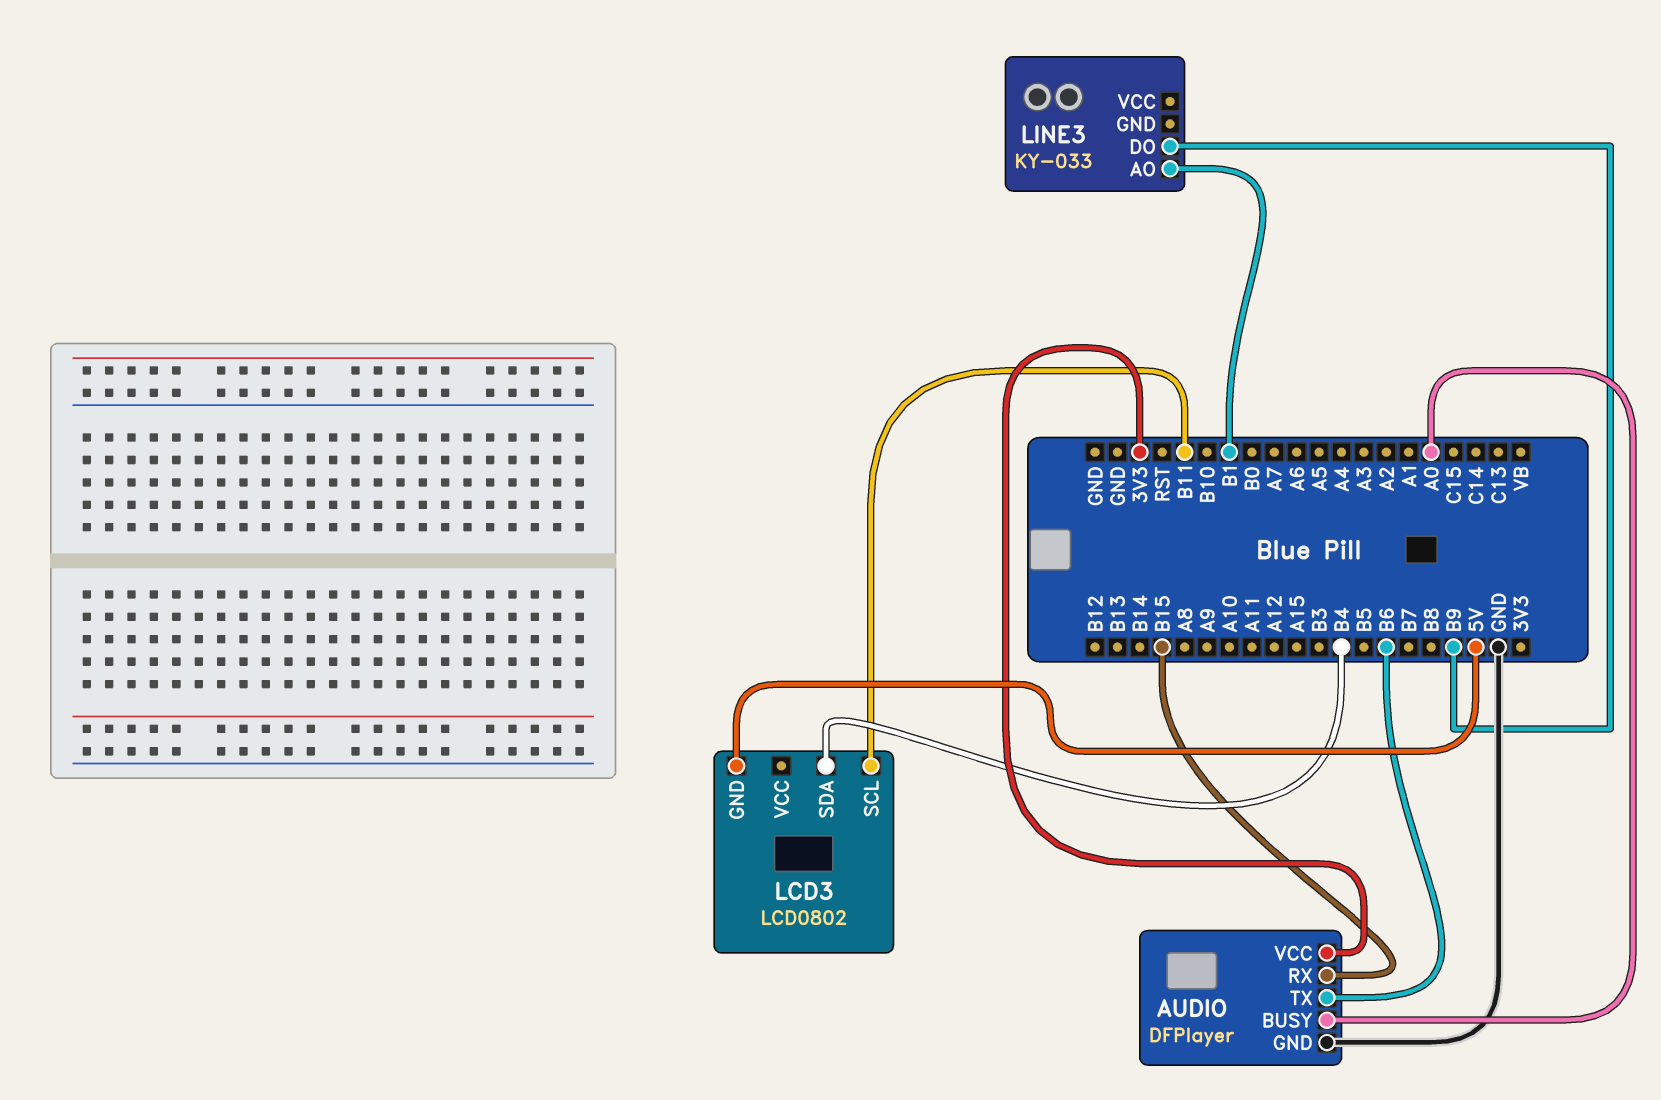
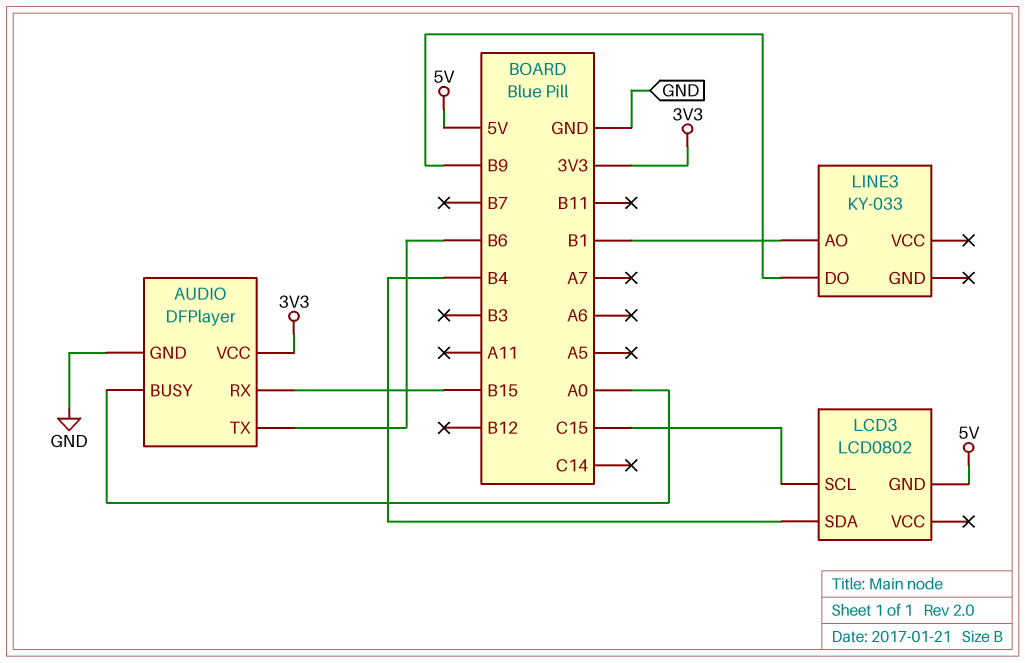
LCD3 pin SCL: B11 -> C15

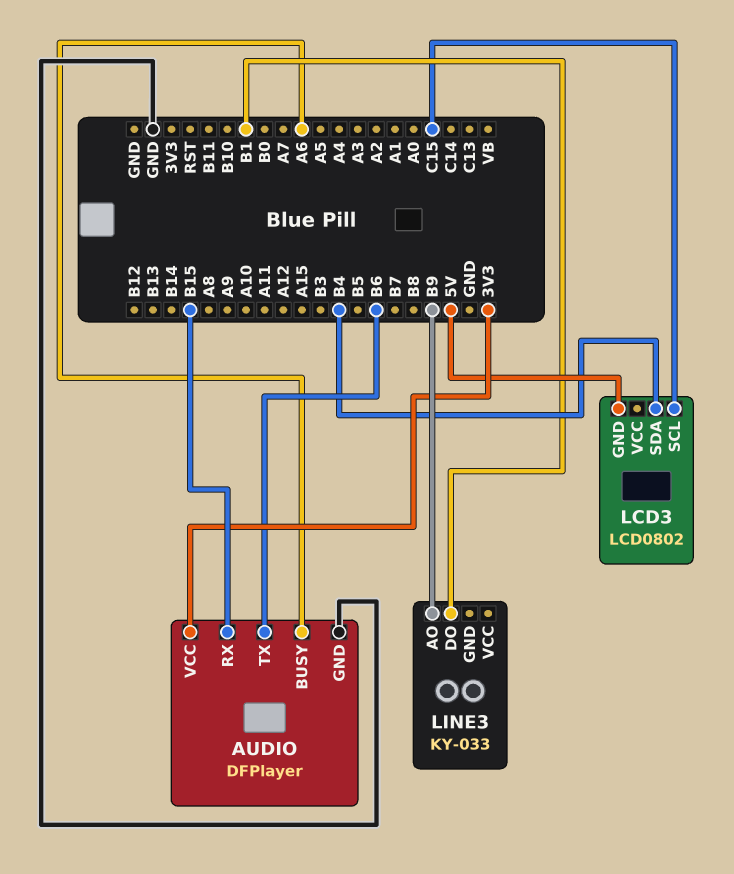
AUDIO pin BUSY: A0 -> A6
LINE3 pin AO: B1 -> B9
LINE3 pin DO: B9 -> B1

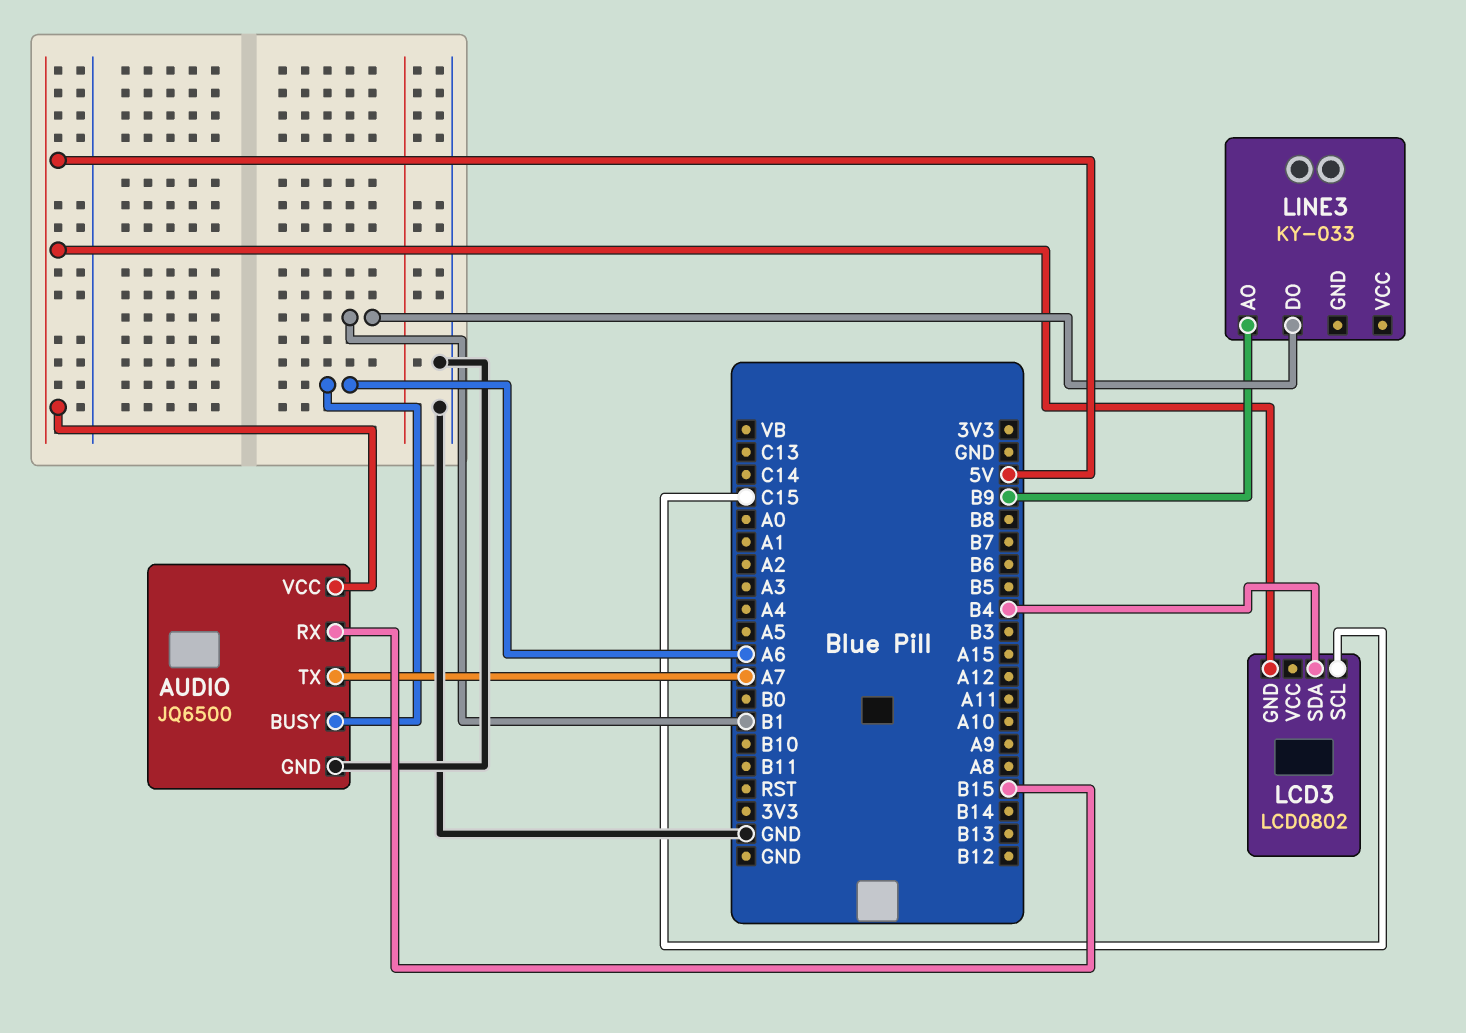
AUDIO: DFPlayer -> JQ6500
AUDIO pin TX: B6 -> A7
AUDIO pin VCC: 3V3 -> 5V

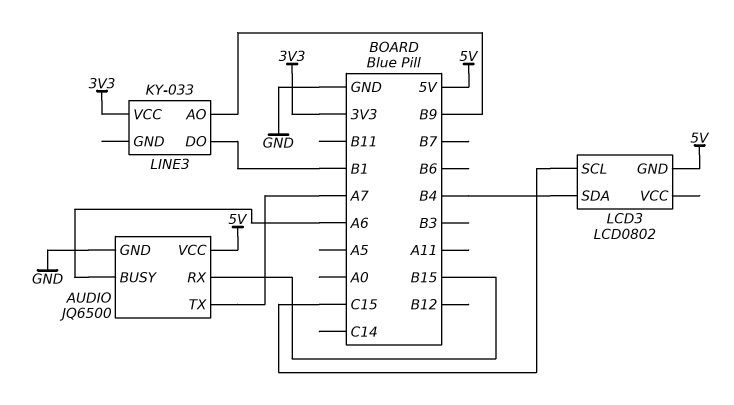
LINE3 pin VCC: none -> 3V3

